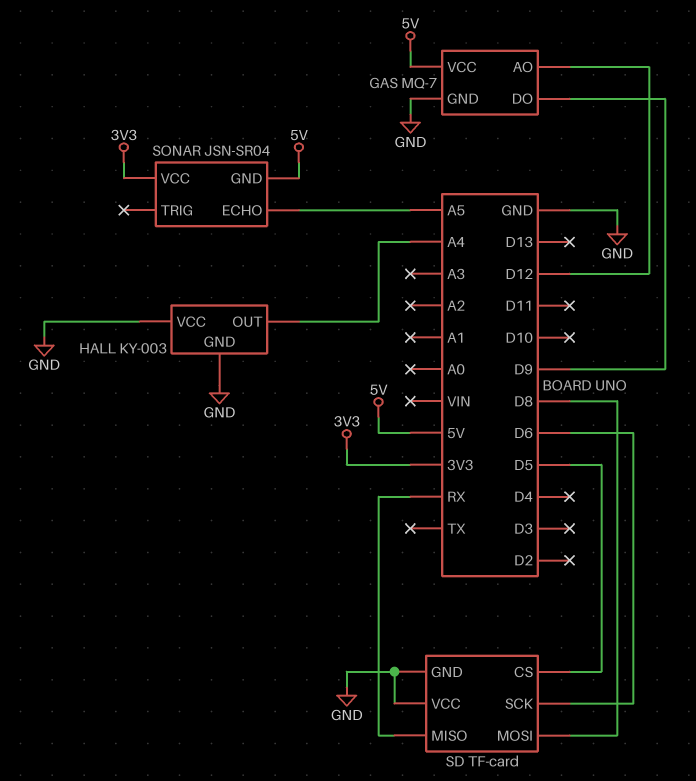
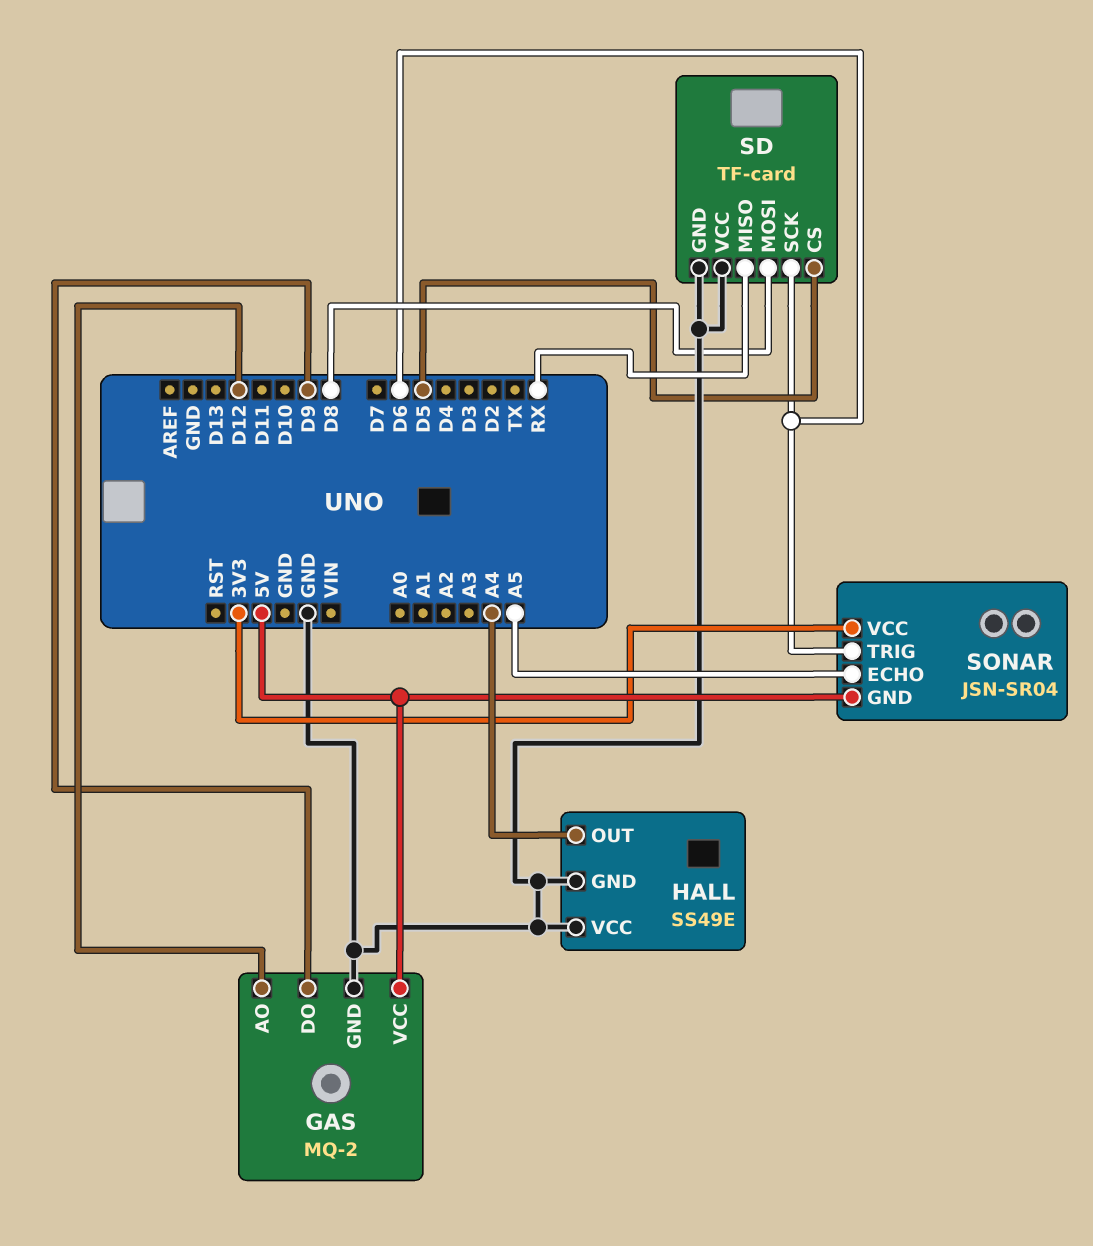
GAS: MQ-7 -> MQ-2
HALL: KY-003 -> SS49E
SONAR pin TRIG: none -> D6

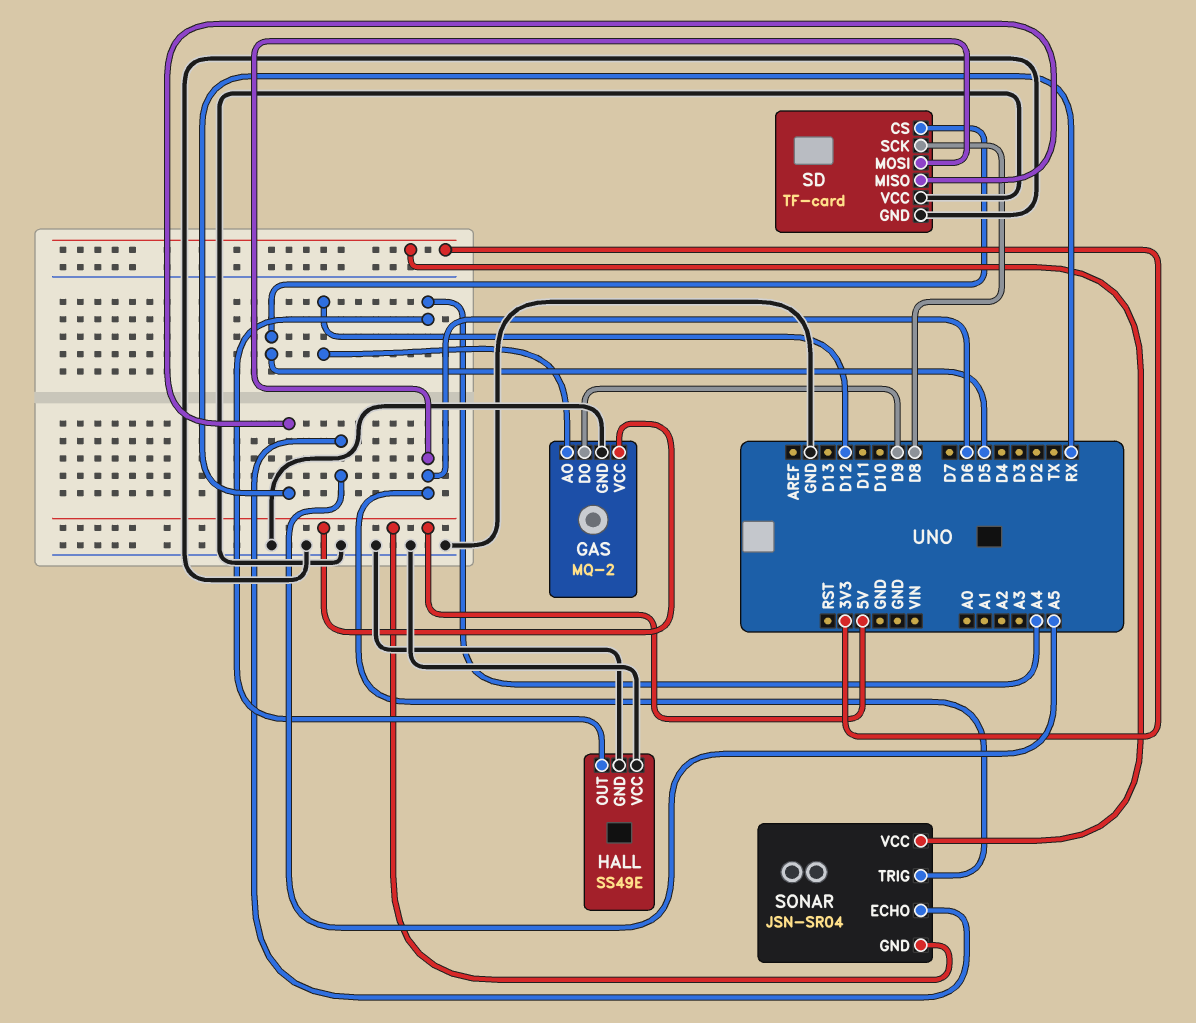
SD pin MOSI: D8 -> D6
SD pin SCK: D6 -> D8

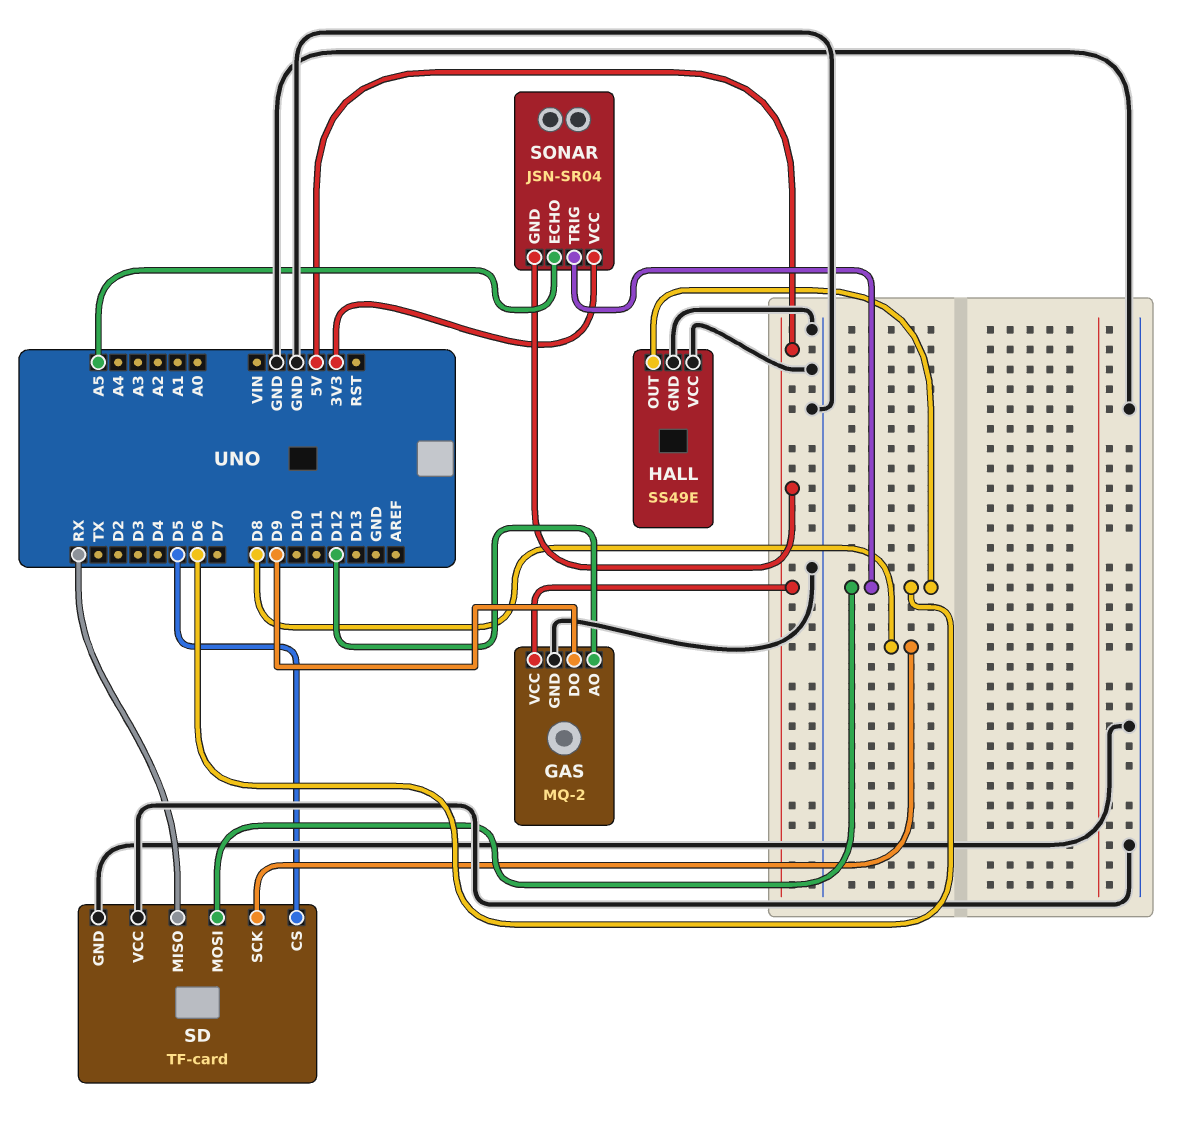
HALL pin OUT: A4 -> D6

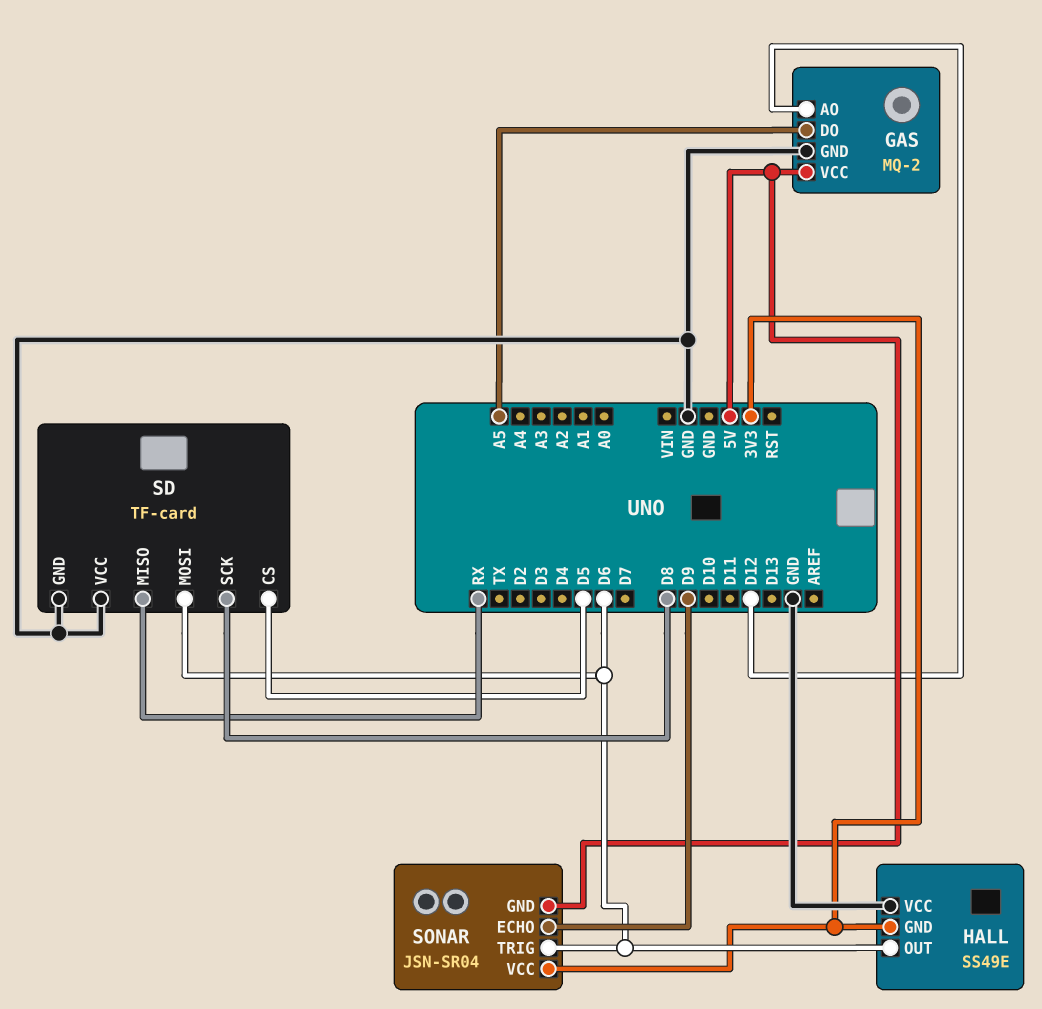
GAS pin DO: D9 -> A5
HALL pin GND: GND -> 3V3
SONAR pin ECHO: A5 -> D9

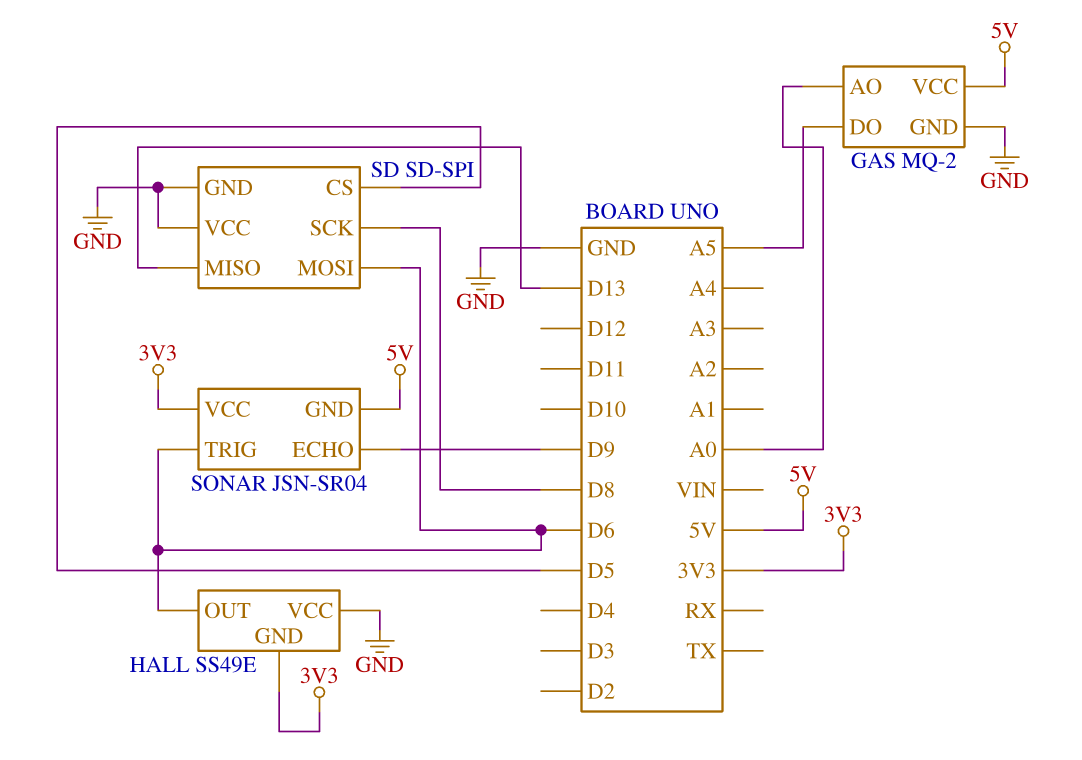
GAS pin AO: D12 -> A0
SD: TF-card -> SD-SPI
SD pin MISO: RX -> D13

